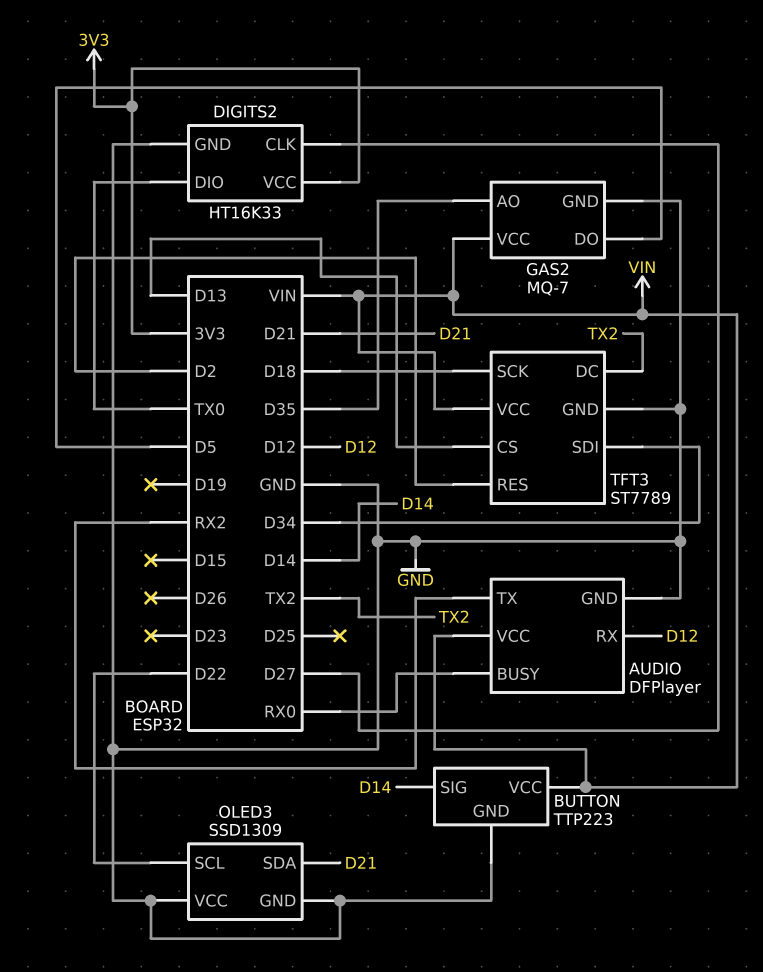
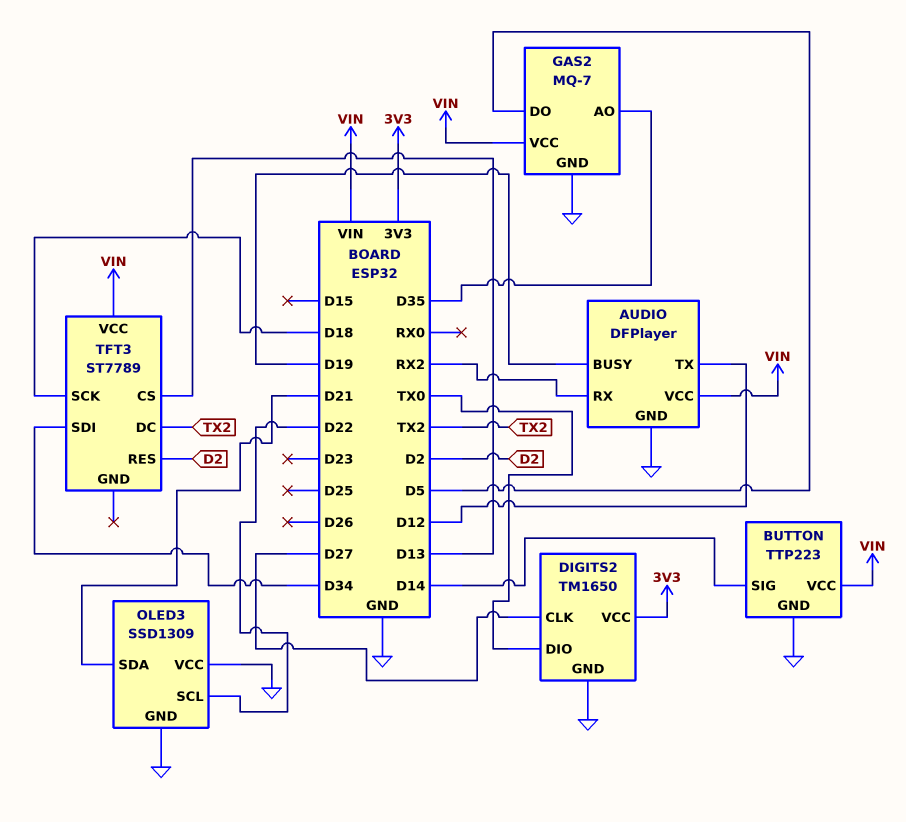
AUDIO pin BUSY: RX0 -> D19
AUDIO pin RX: D12 -> RX2
AUDIO pin TX: RX2 -> D12
DIGITS2: HT16K33 -> TM1650
TFT3 pin GND: GND -> none

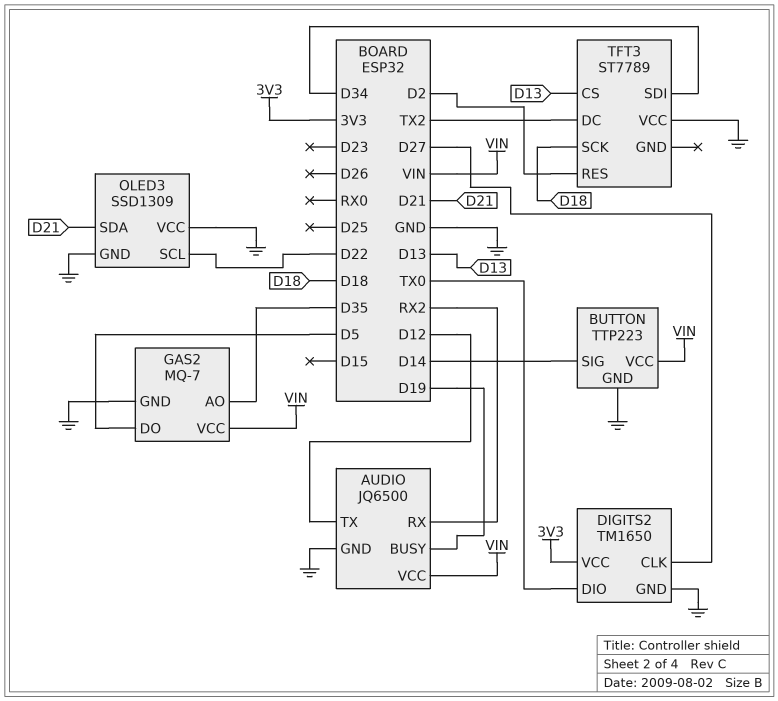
AUDIO: DFPlayer -> JQ6500
TFT3 pin VCC: VIN -> GND

